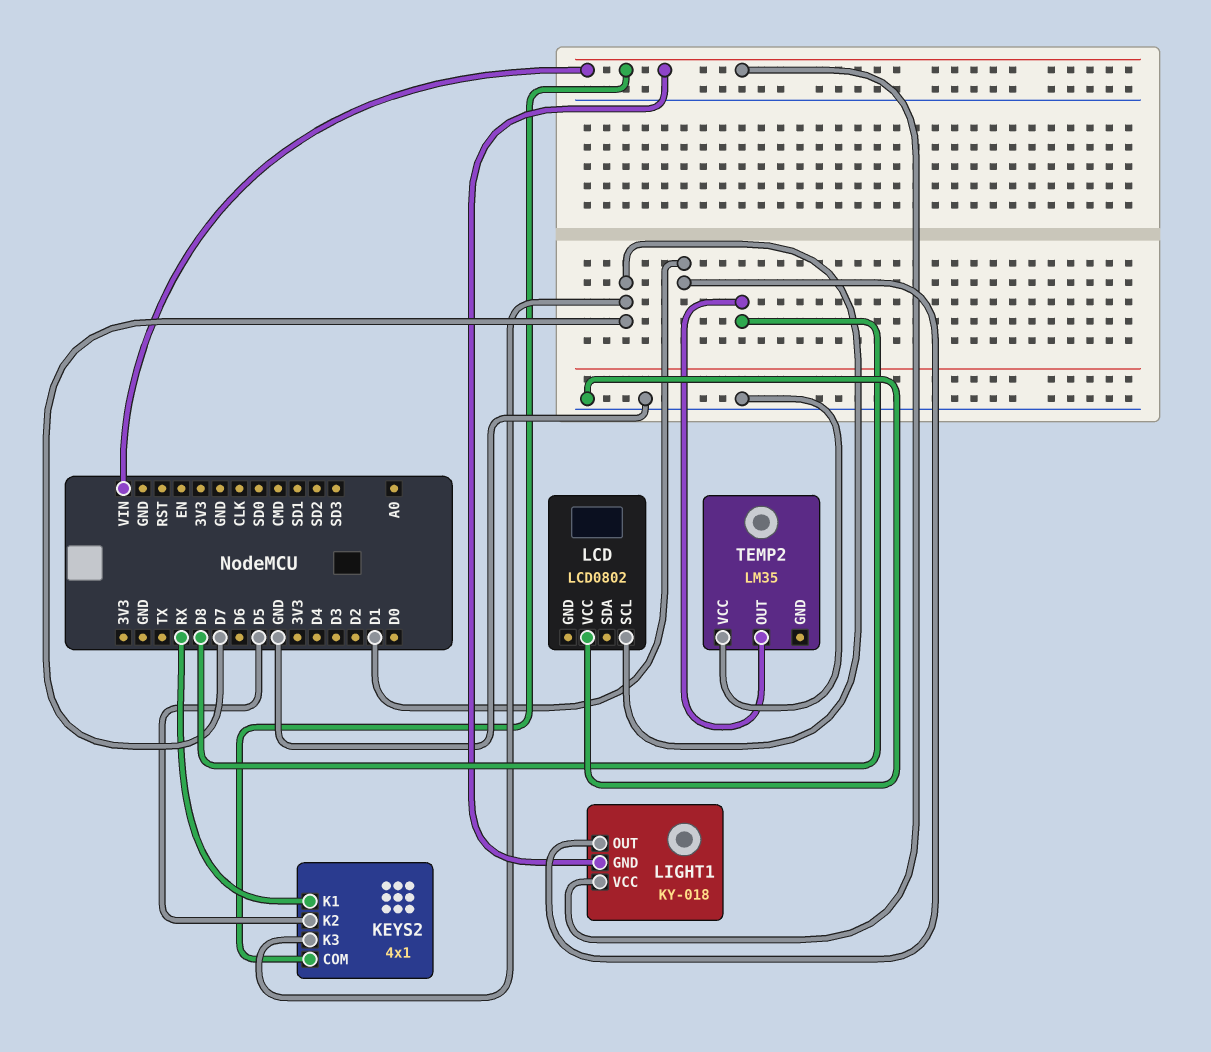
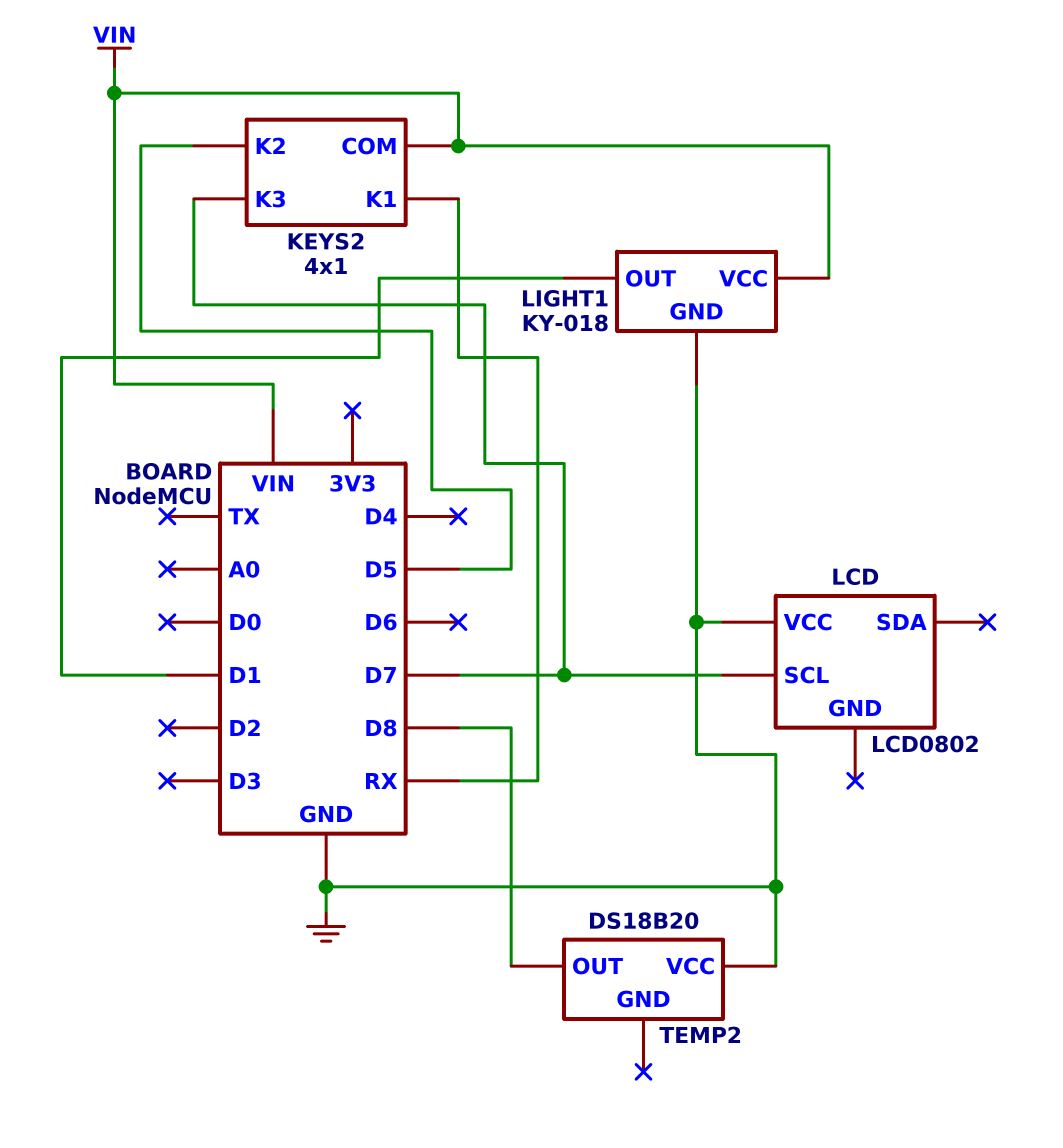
LIGHT1 pin GND: VIN -> GND
TEMP2: LM35 -> DS18B20

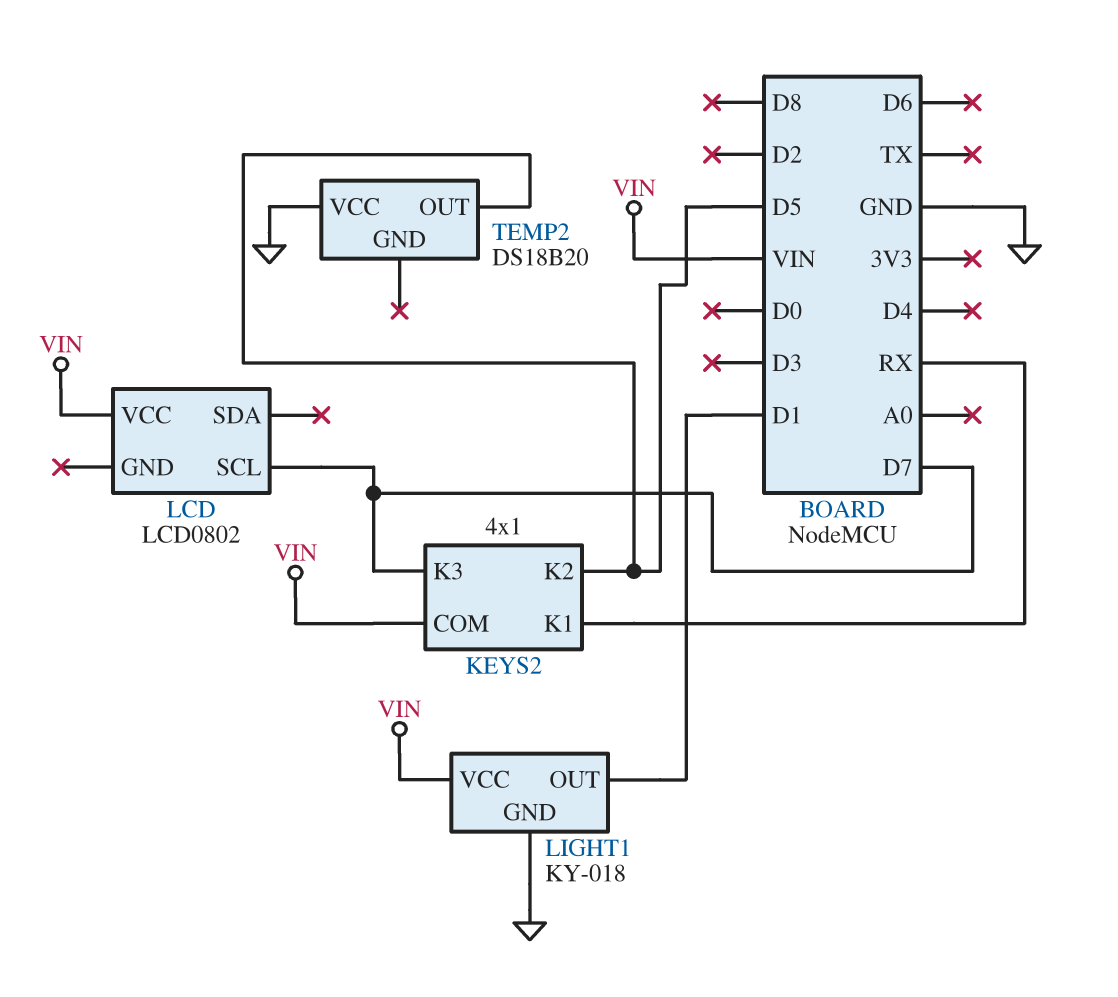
LCD pin VCC: GND -> VIN
TEMP2 pin OUT: D8 -> D5

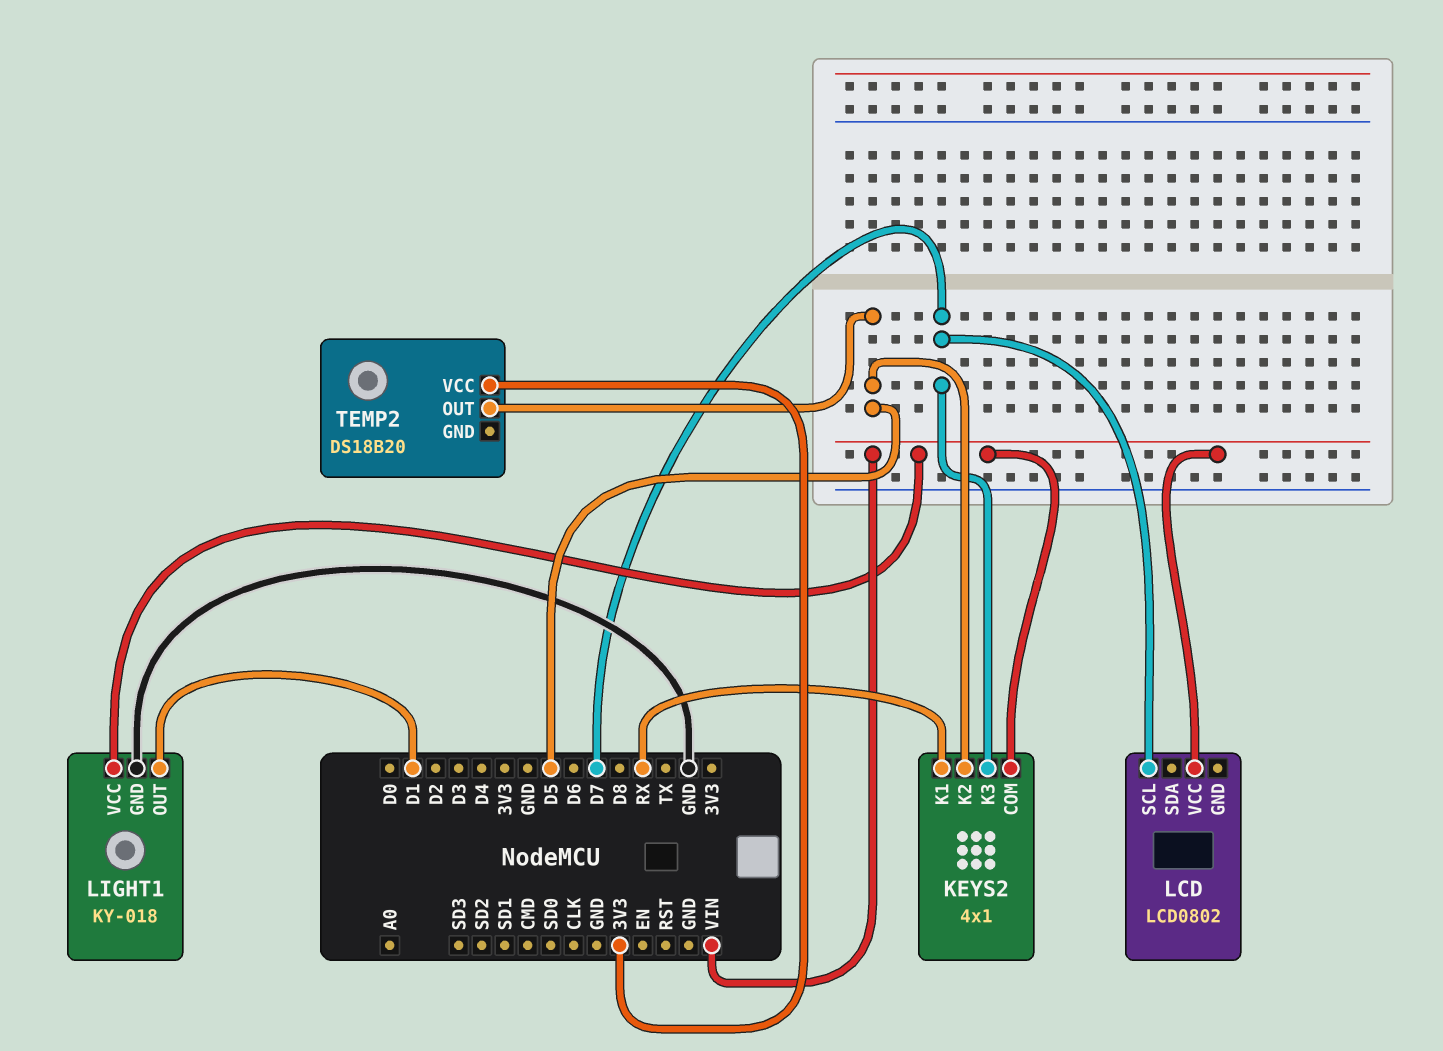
TEMP2 pin VCC: GND -> 3V3

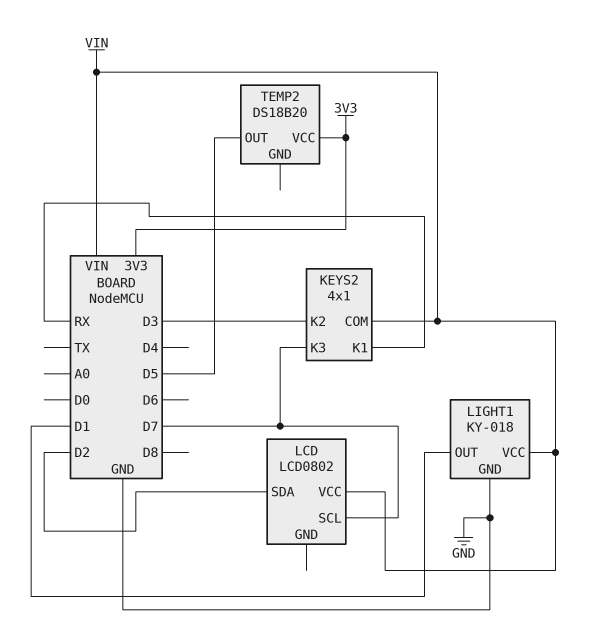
KEYS2 pin K2: D5 -> D3
LCD pin SDA: none -> D2

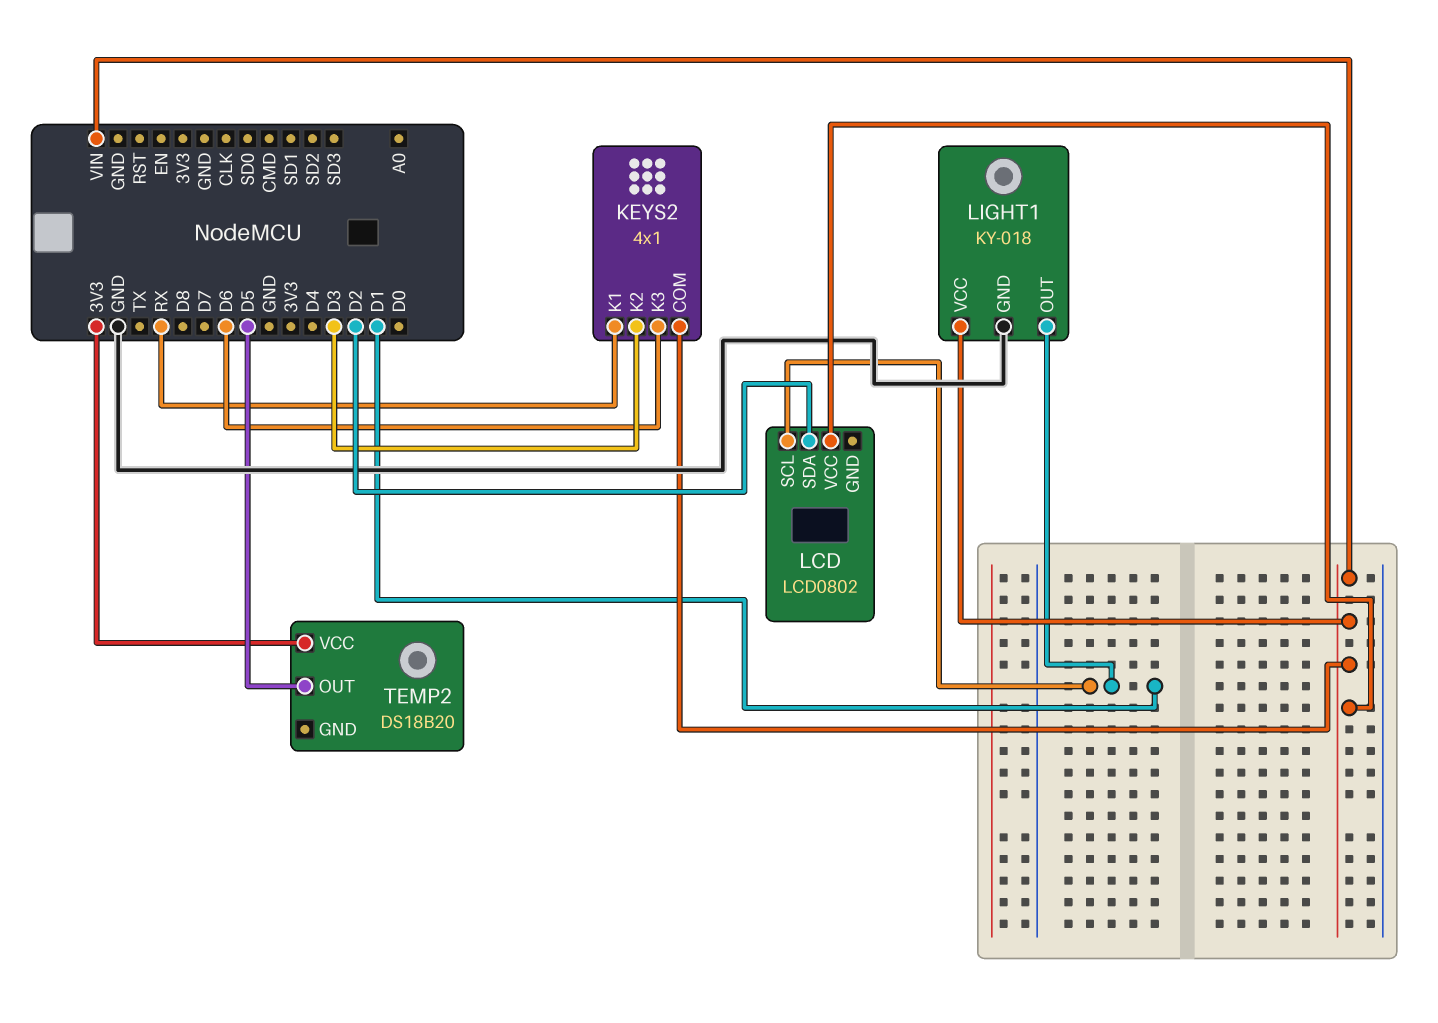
KEYS2 pin K3: D7 -> D6
LCD pin SCL: D7 -> D1

